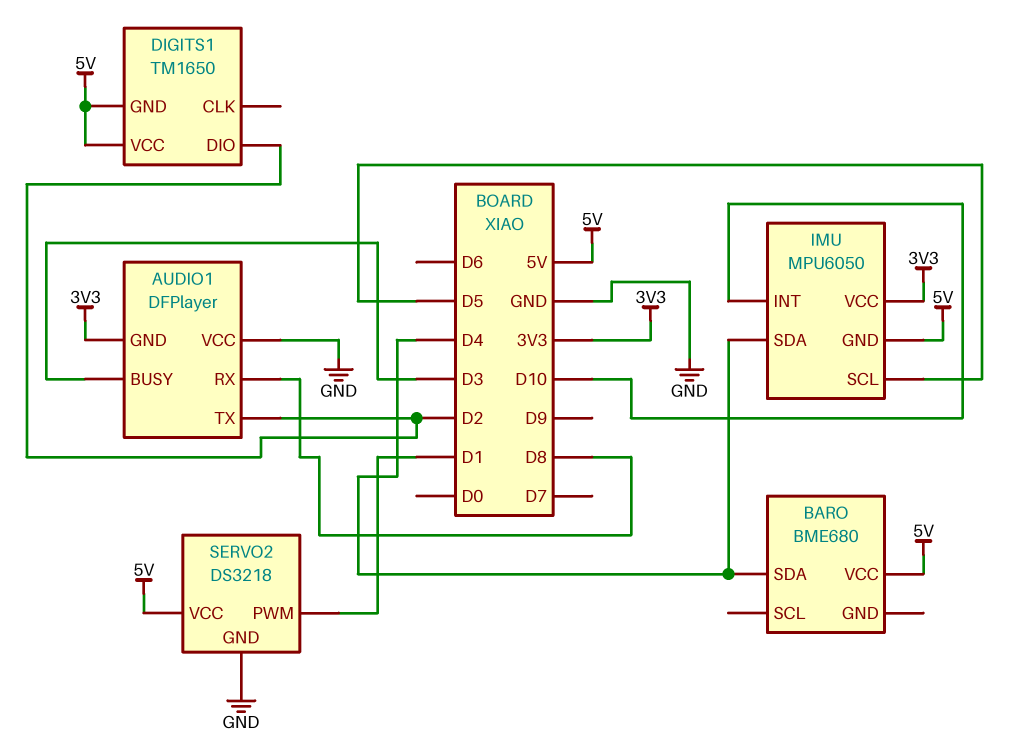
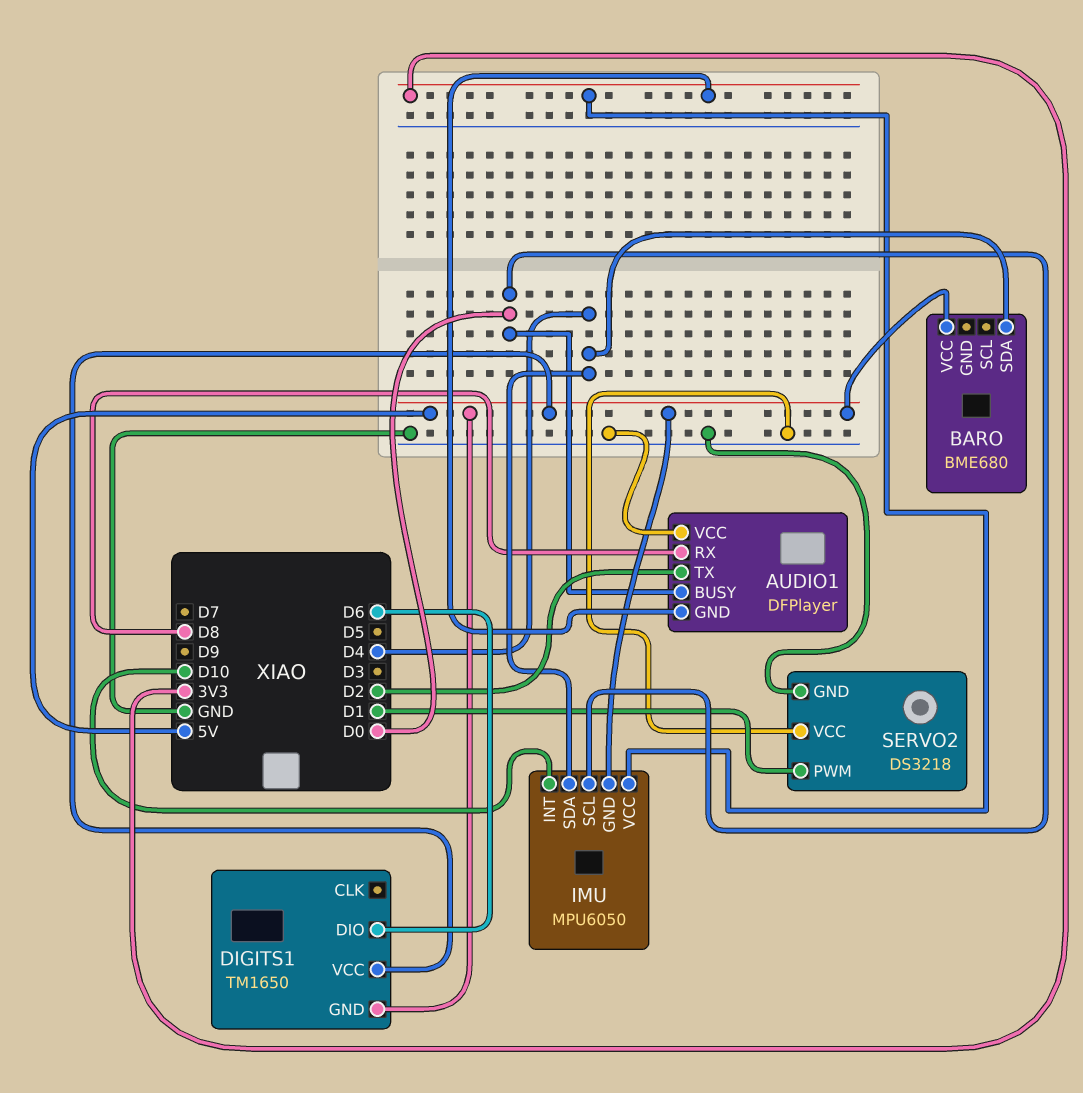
AUDIO1 pin BUSY: D3 -> D0
DIGITS1 pin DIO: D2 -> D6
IMU pin SCL: D5 -> D0
SERVO2 pin VCC: 5V -> GND

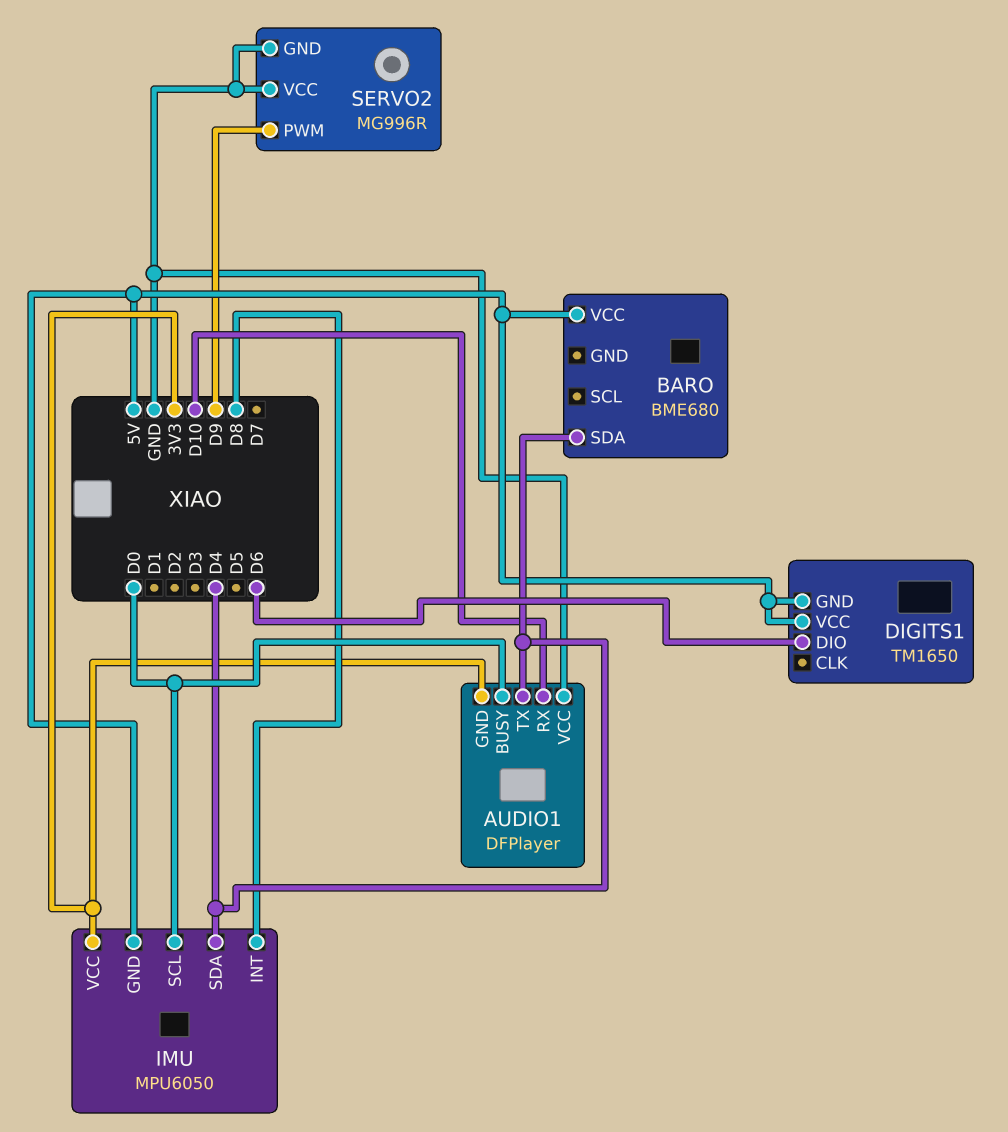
AUDIO1 pin RX: D8 -> D10
AUDIO1 pin TX: D2 -> D4
IMU pin INT: D10 -> D8
SERVO2: DS3218 -> MG996R
SERVO2 pin PWM: D1 -> D9

